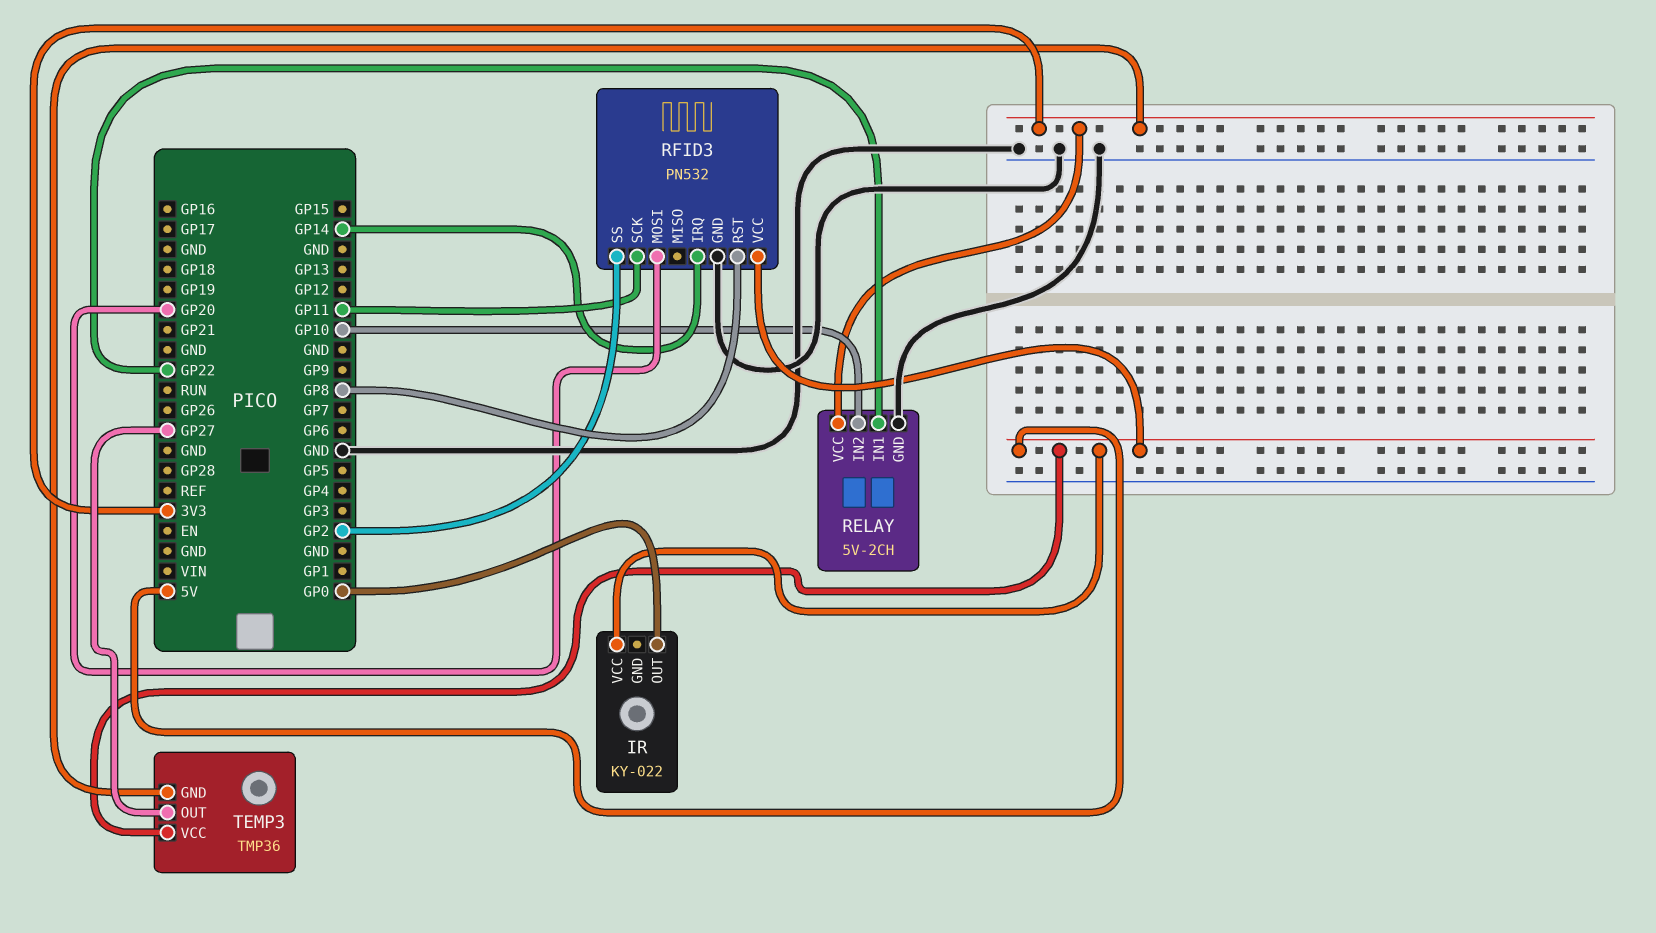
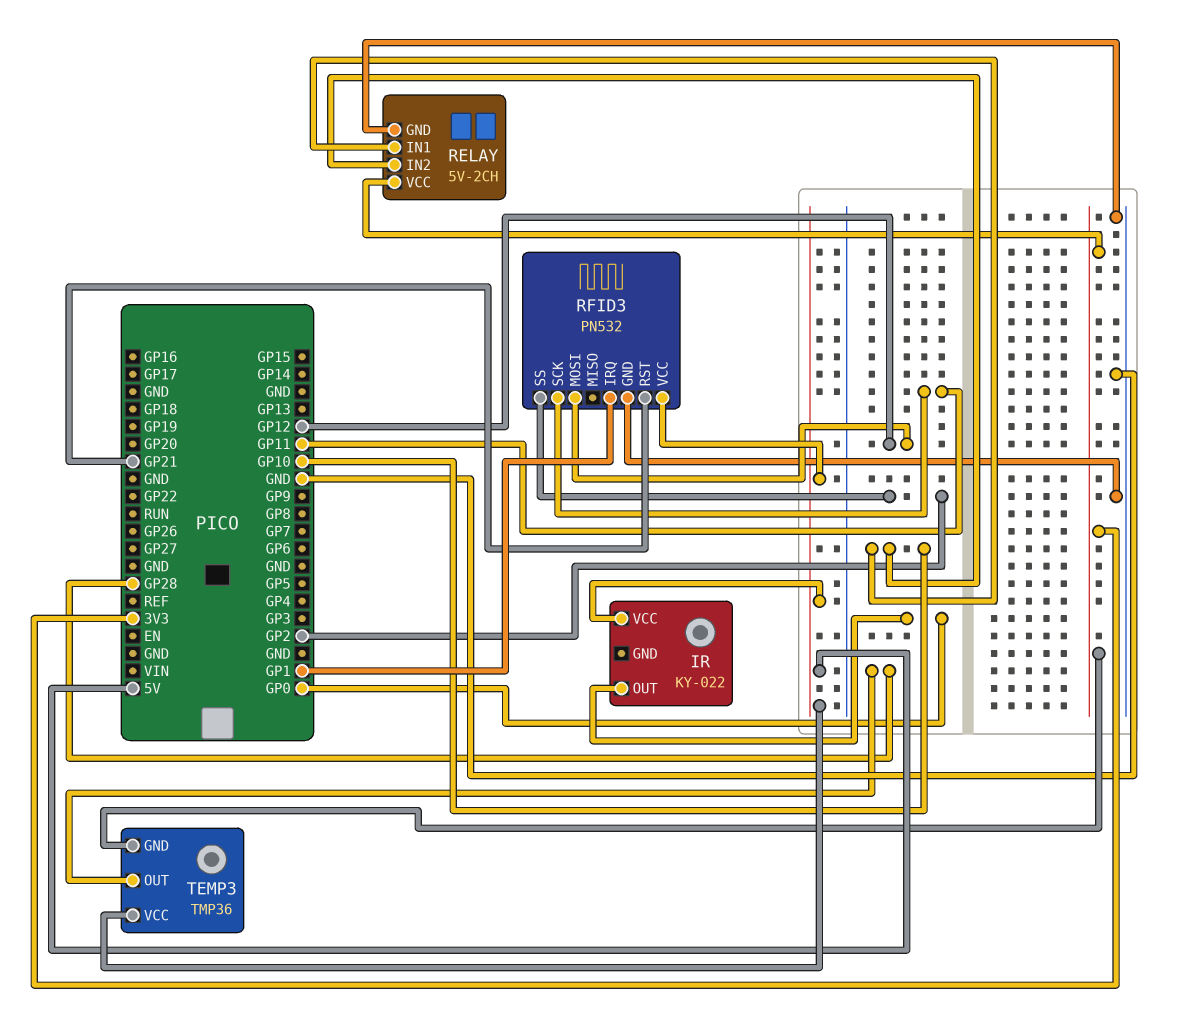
RELAY pin IN1: GP22 -> GP10
RFID3 pin IRQ: GP14 -> GP1
RFID3 pin MOSI: GP20 -> GP12
RFID3 pin RST: GP8 -> GP21
TEMP3 pin OUT: GP27 -> GP28

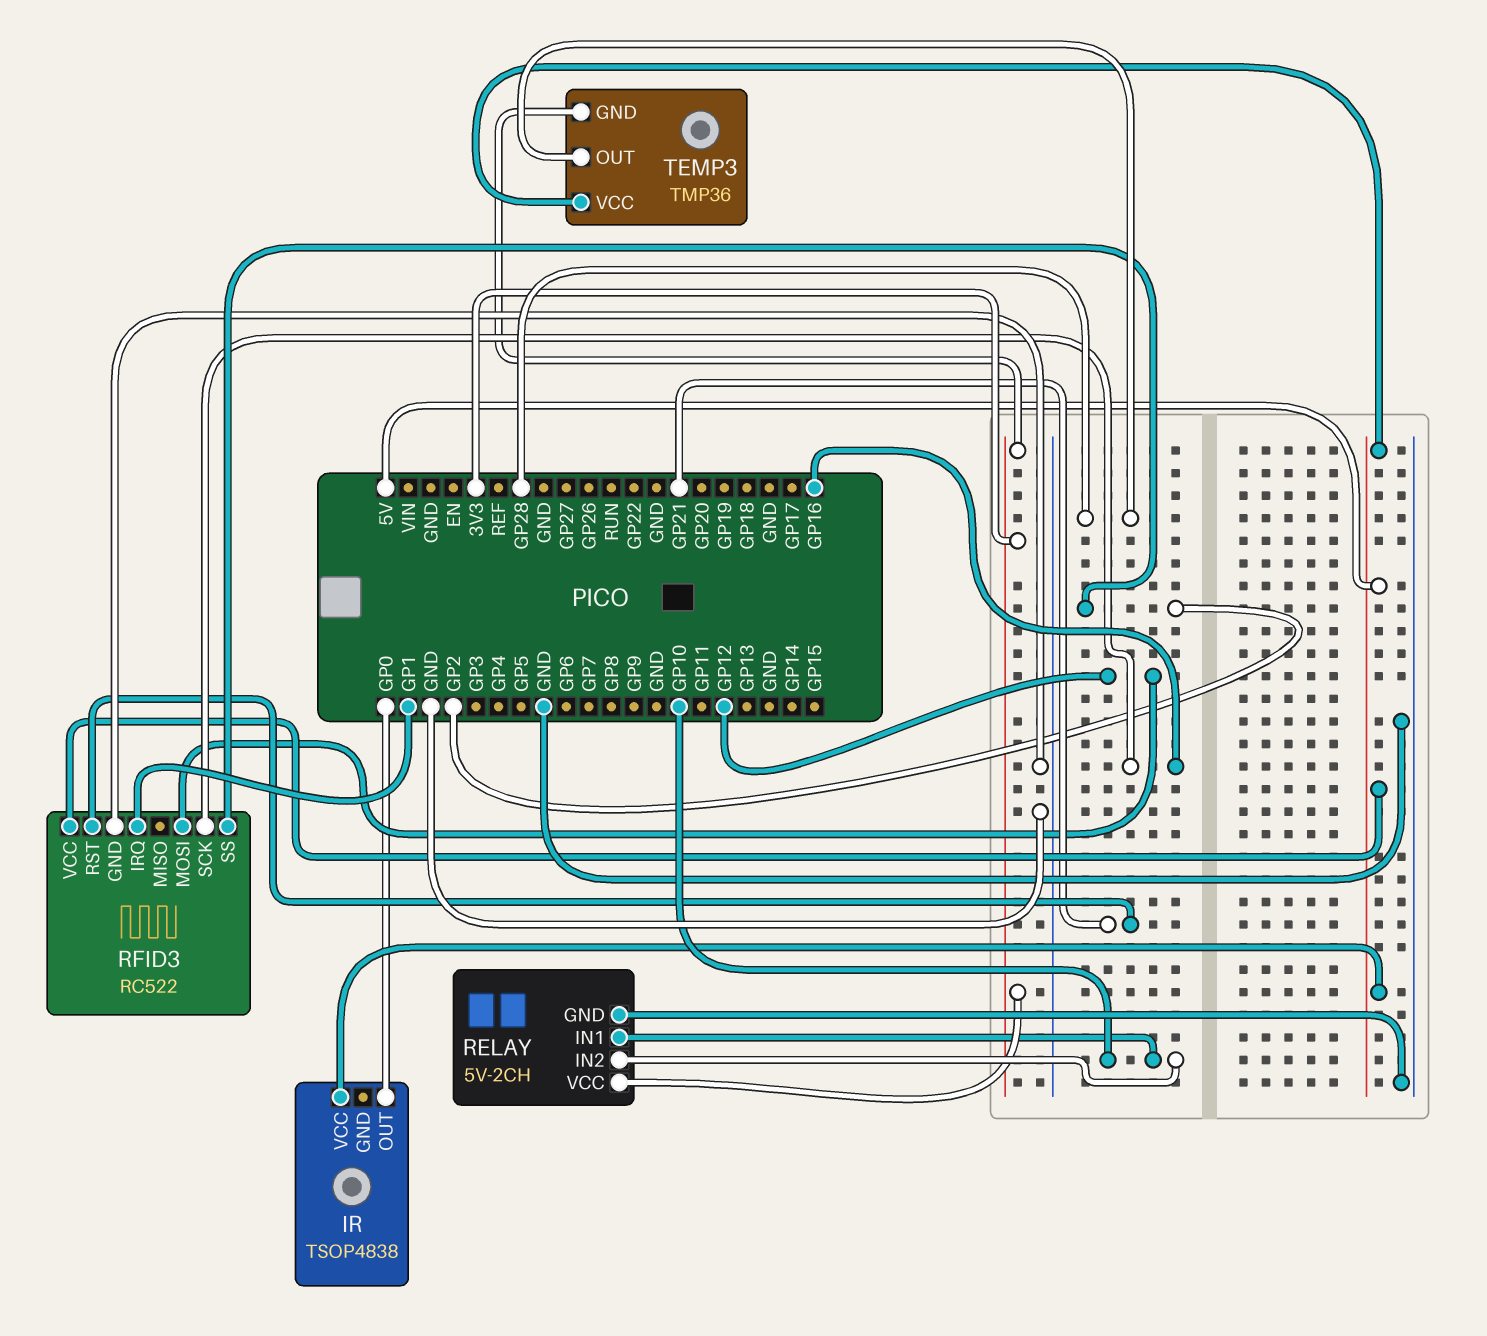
IR: KY-022 -> TSOP4838
RFID3: PN532 -> RC522
RFID3 pin SCK: GP11 -> GP16

